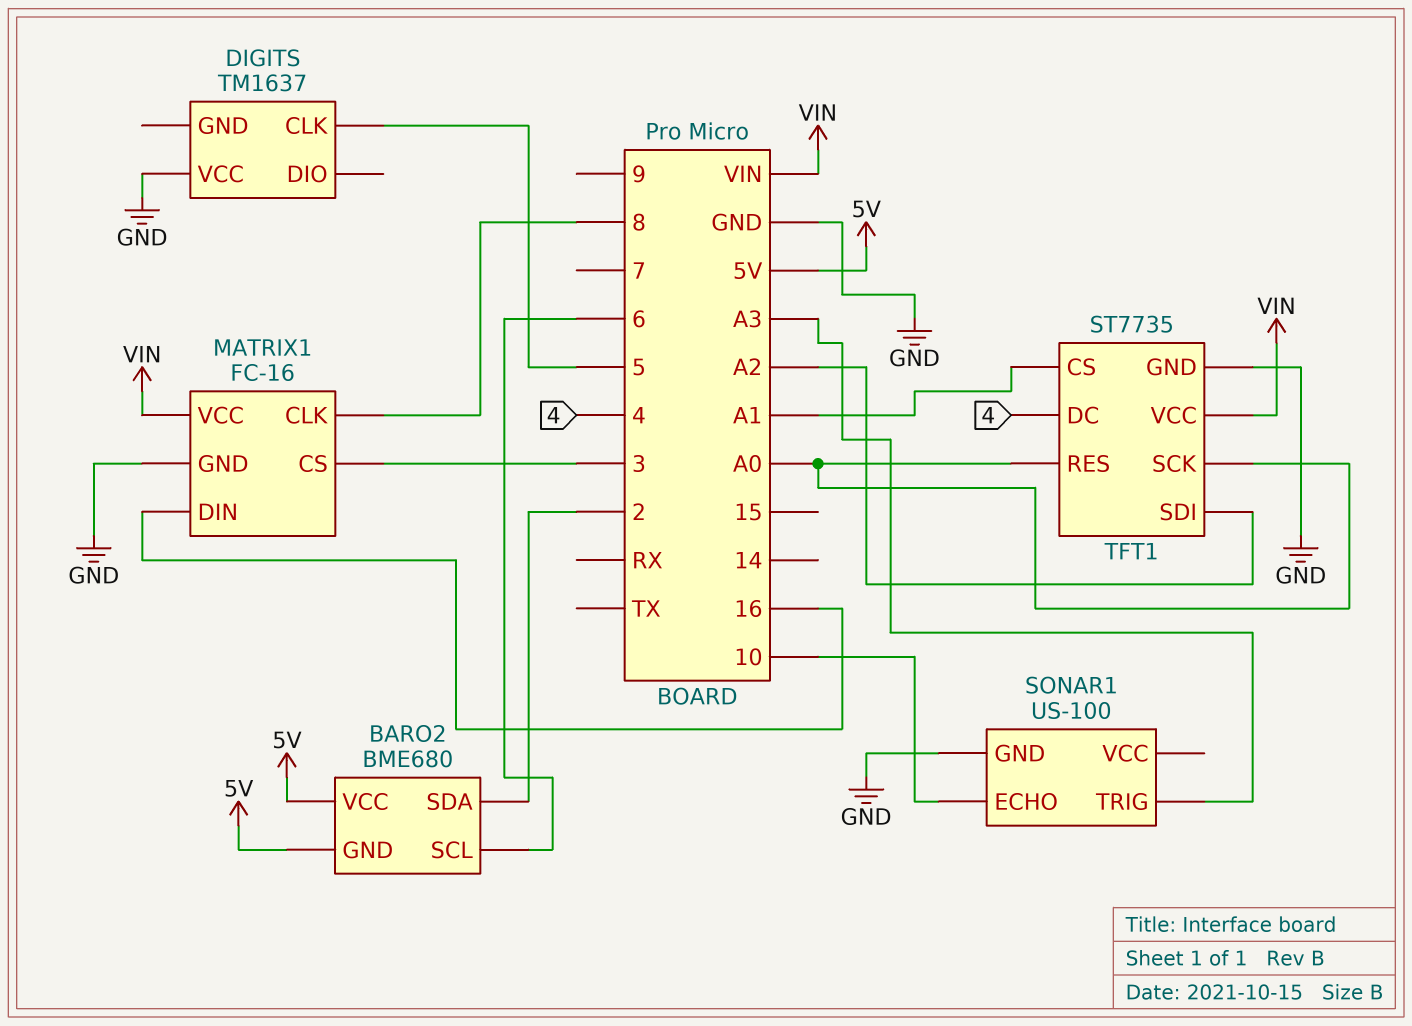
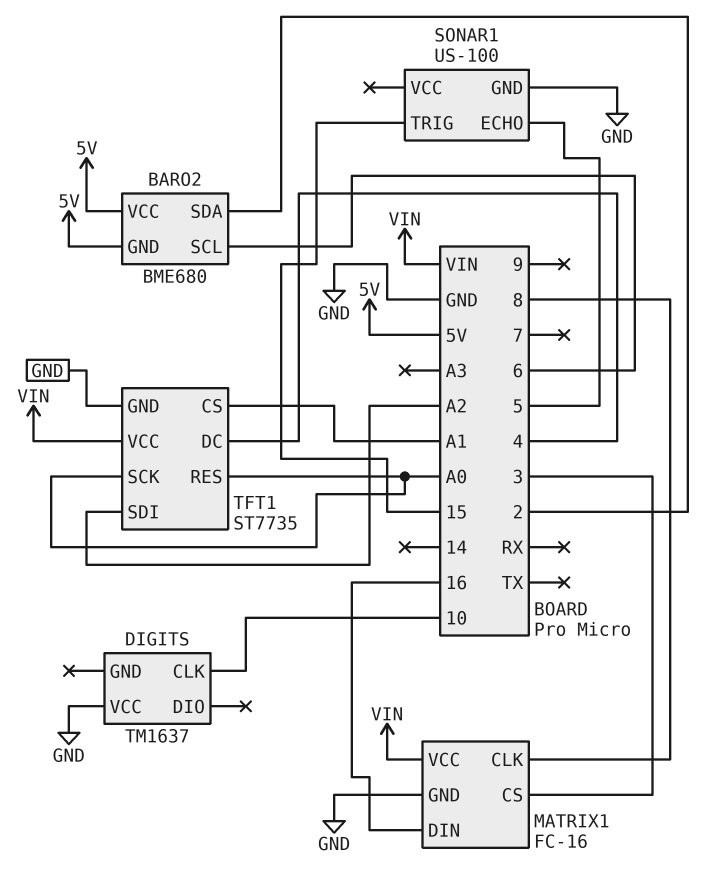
DIGITS pin CLK: 5 -> 10
SONAR1 pin ECHO: 10 -> 5
SONAR1 pin TRIG: A3 -> 15

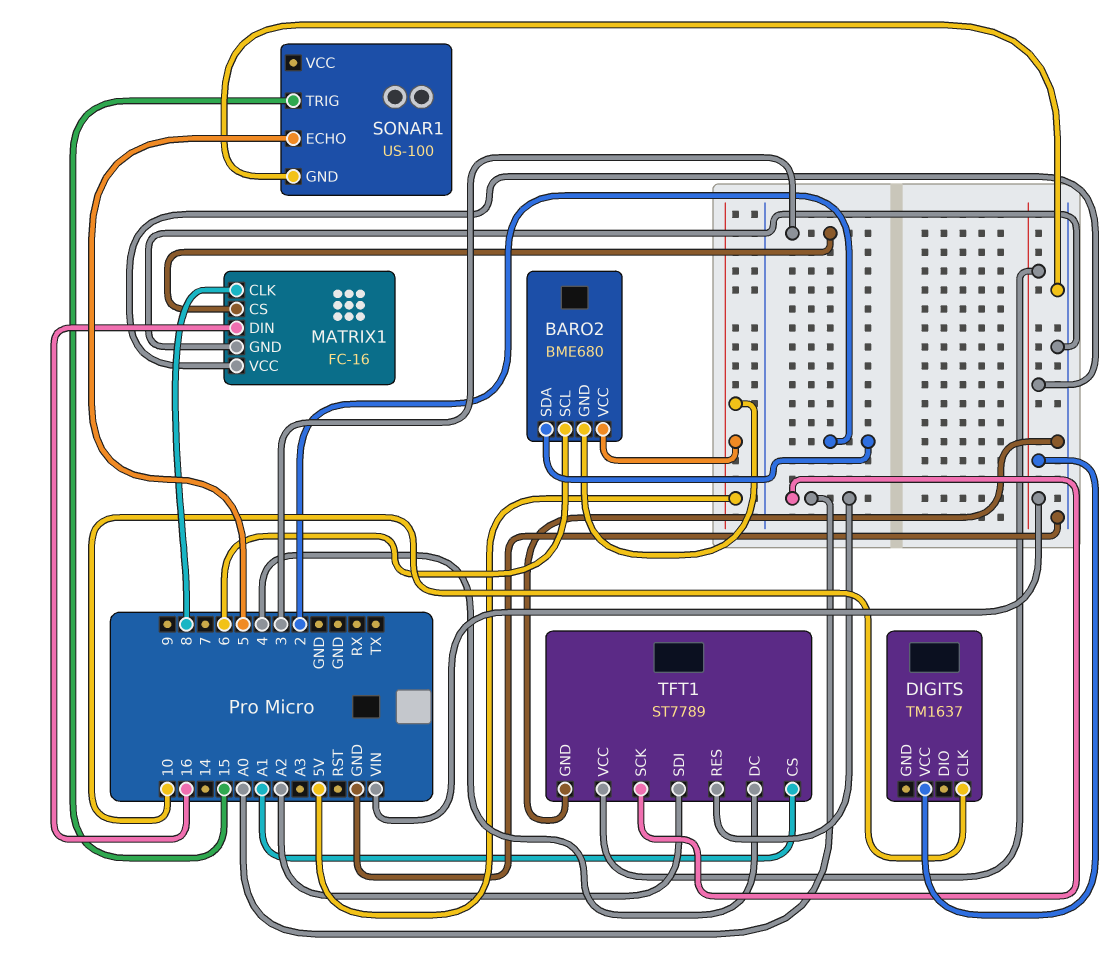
DIGITS pin VCC: GND -> VIN
TFT1: ST7735 -> ST7789

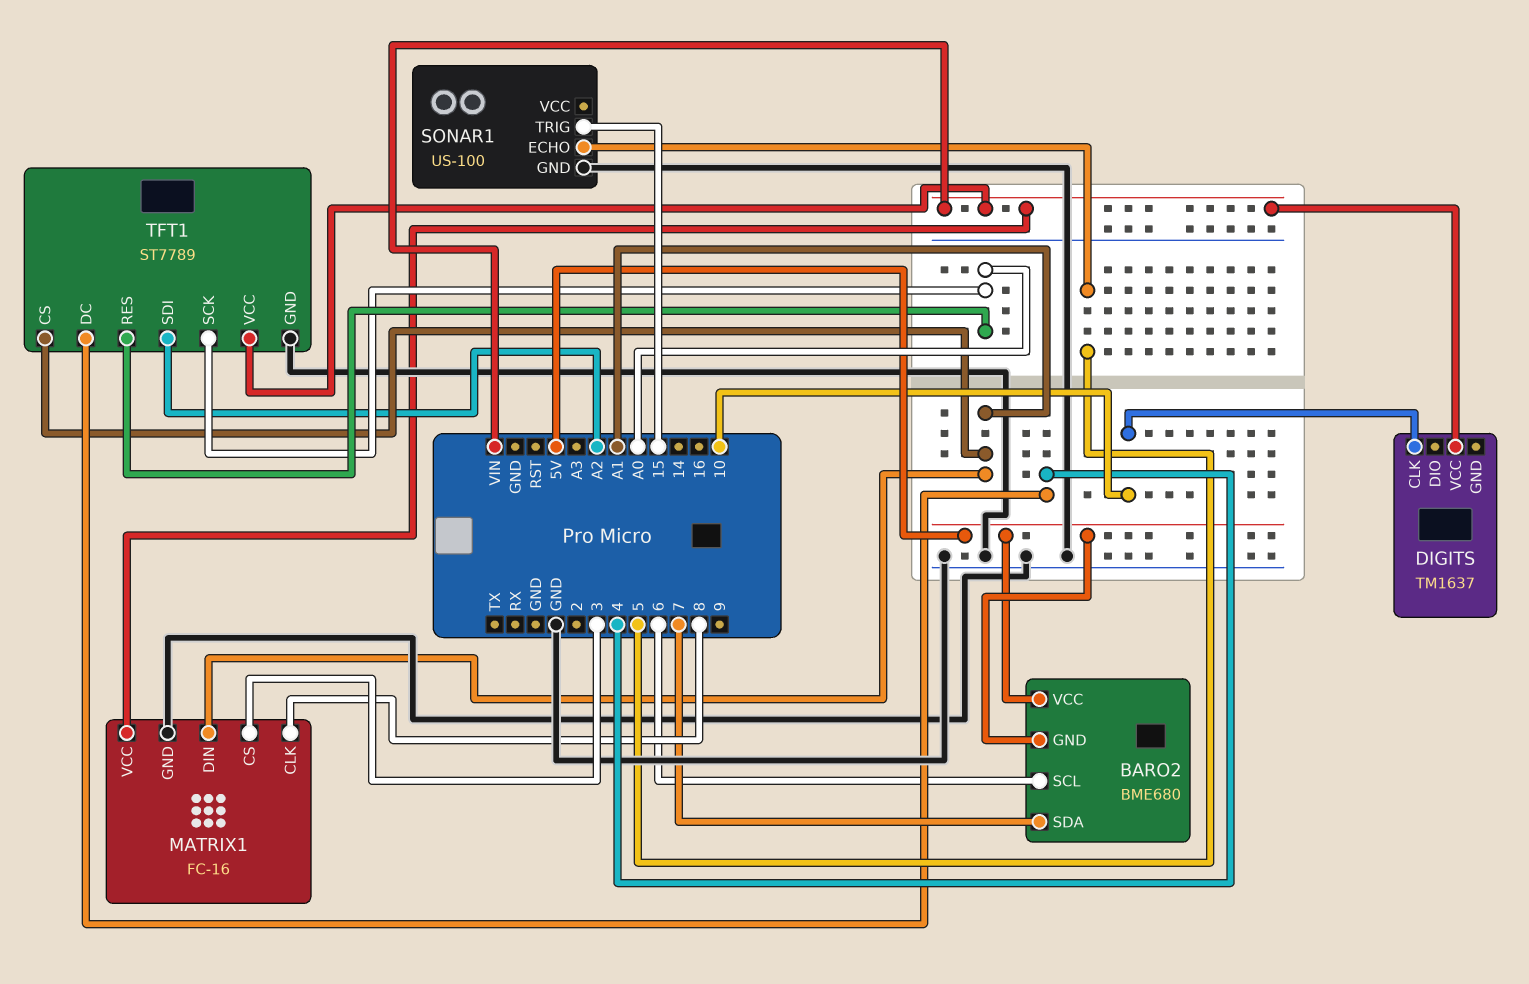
BARO2 pin SDA: 2 -> 7
MATRIX1 pin DIN: 16 -> A1

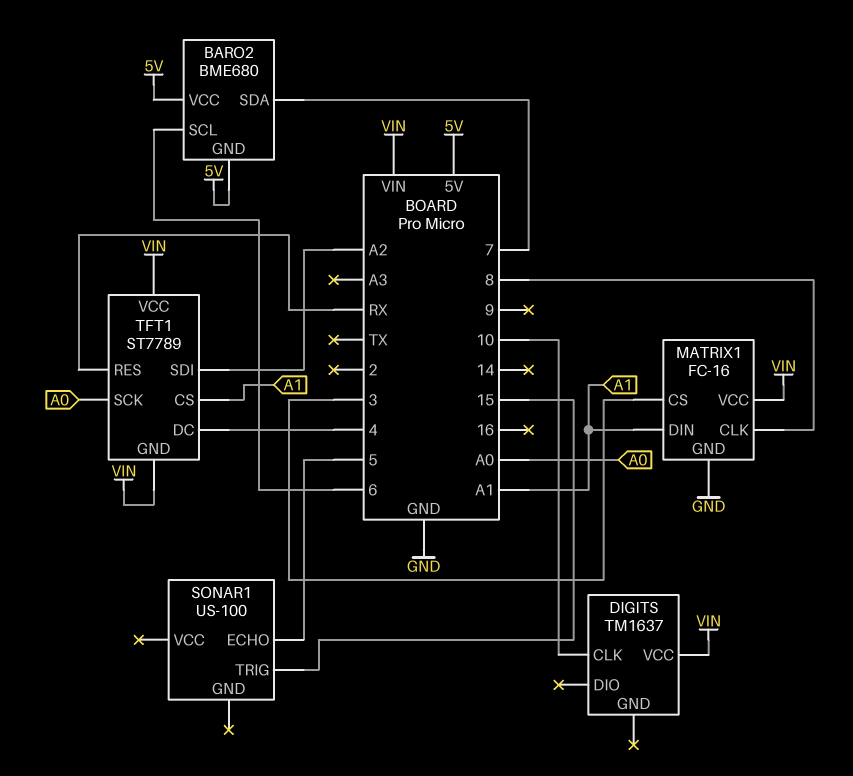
SONAR1 pin GND: GND -> none
TFT1 pin GND: GND -> VIN
TFT1 pin RES: A0 -> RX

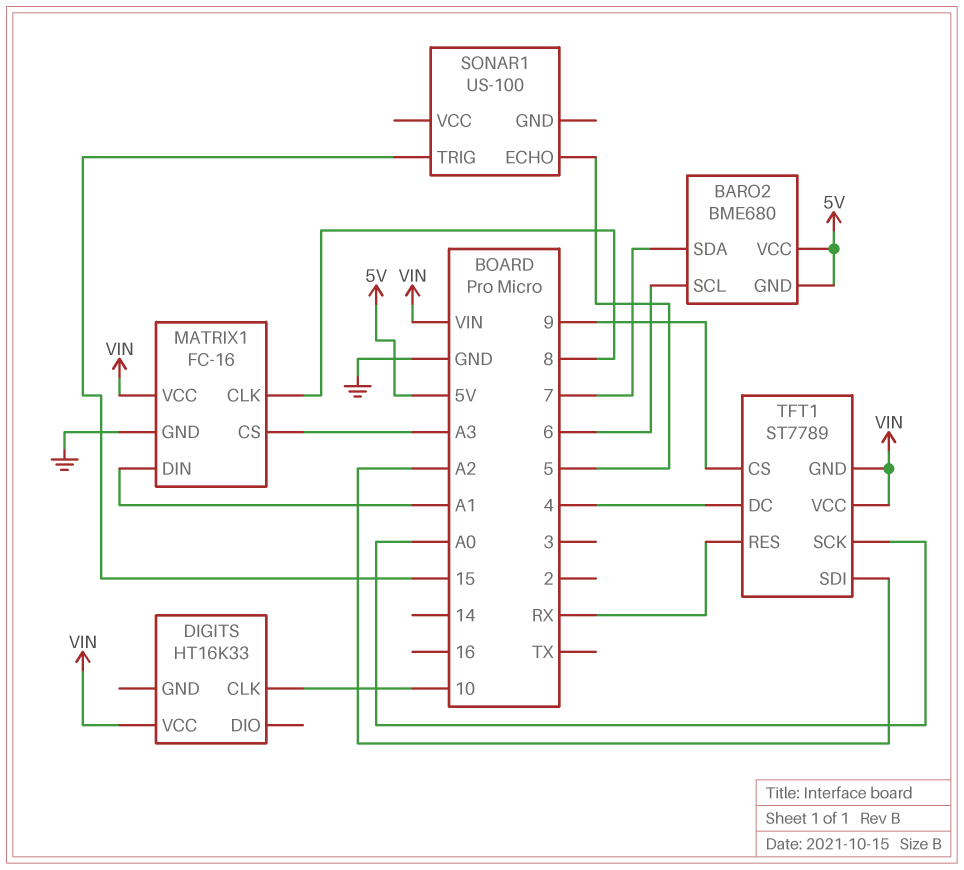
DIGITS: TM1637 -> HT16K33
MATRIX1 pin CS: 3 -> A3
TFT1 pin CS: A1 -> 9

